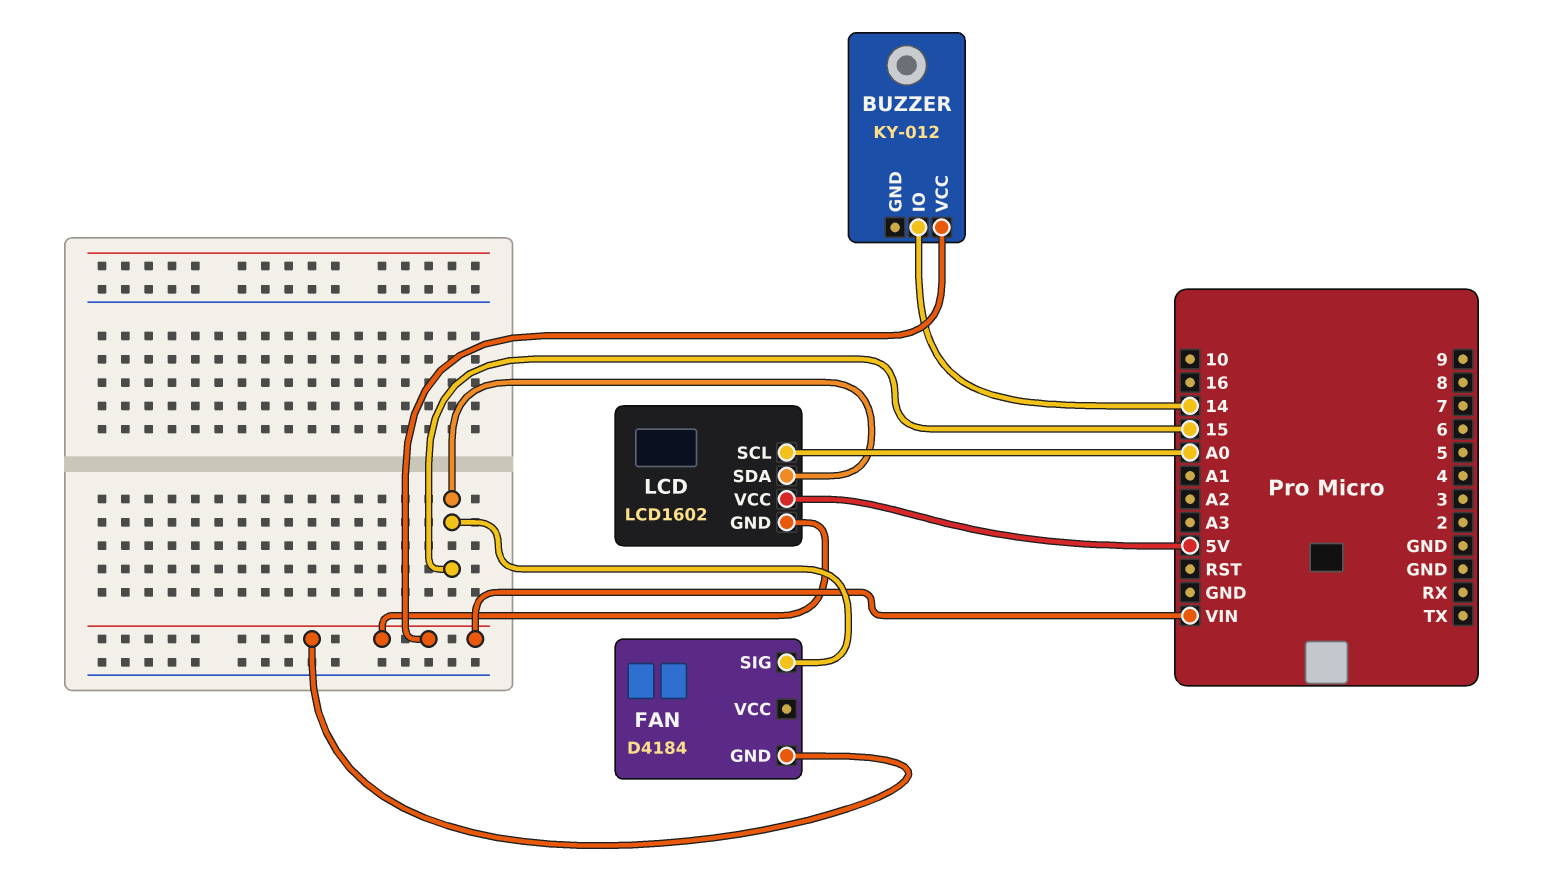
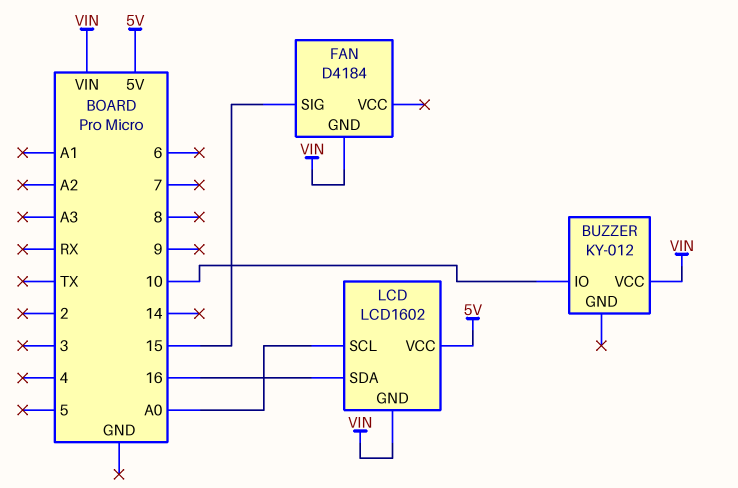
BUZZER pin IO: 14 -> 10
LCD pin SDA: 15 -> 16

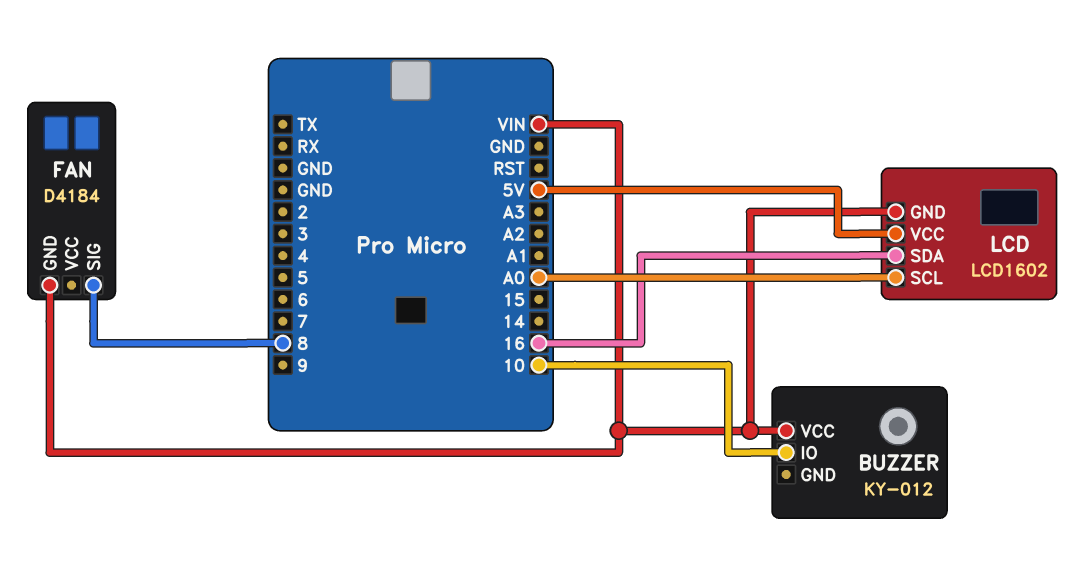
FAN pin SIG: 15 -> 8

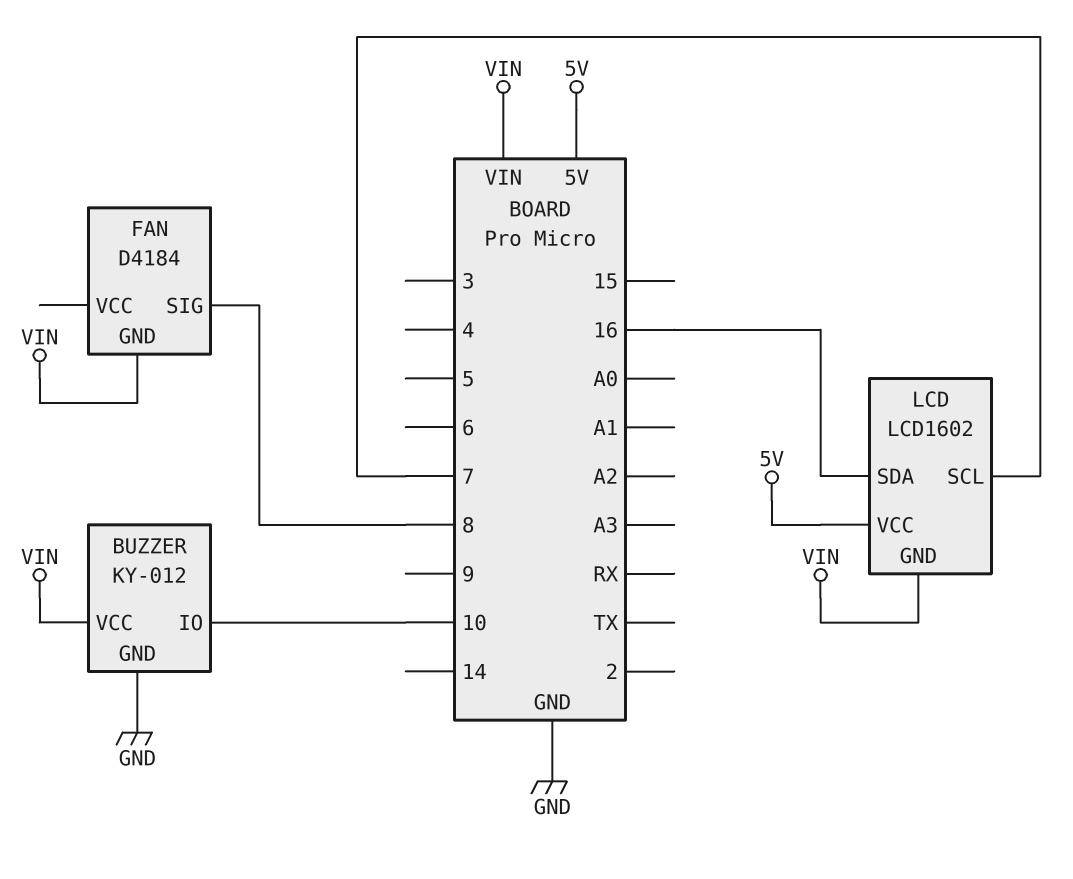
BUZZER pin GND: none -> GND
LCD pin SCL: A0 -> 7

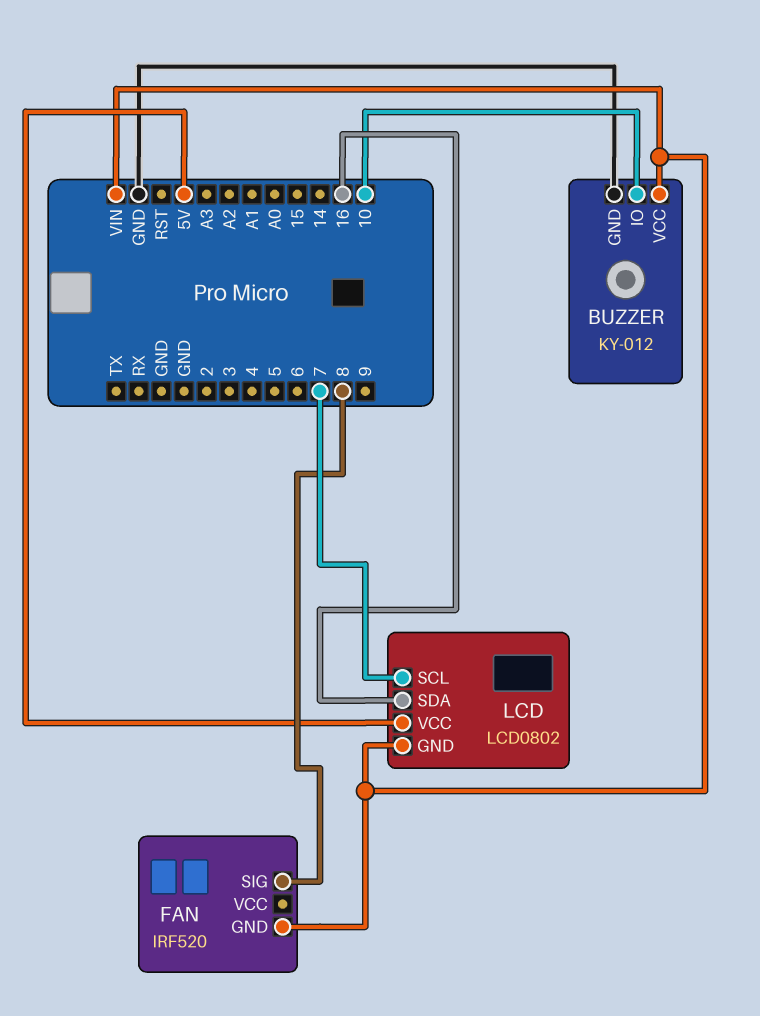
FAN: D4184 -> IRF520
LCD: LCD1602 -> LCD0802

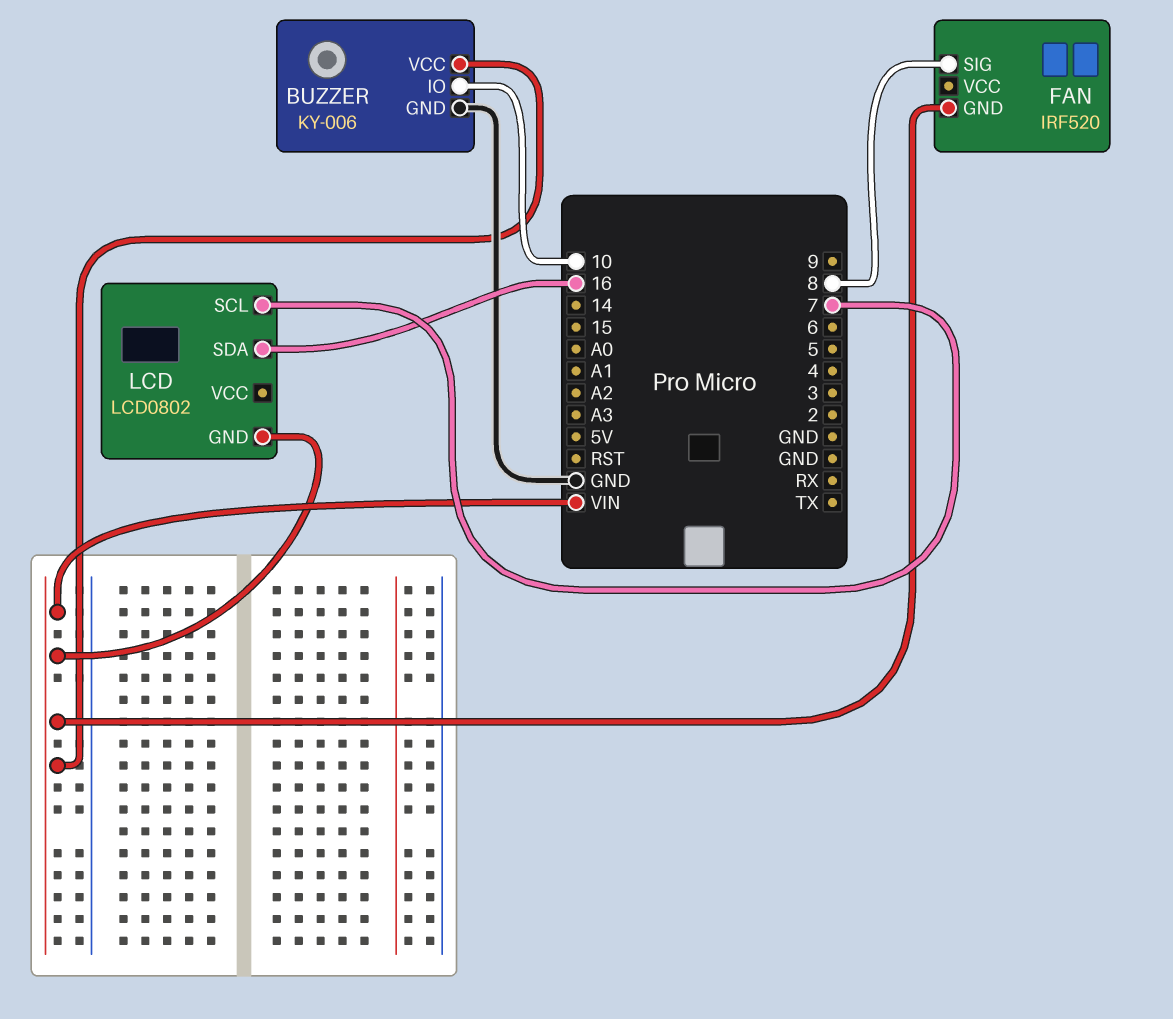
BUZZER: KY-012 -> KY-006
LCD pin VCC: 5V -> none

